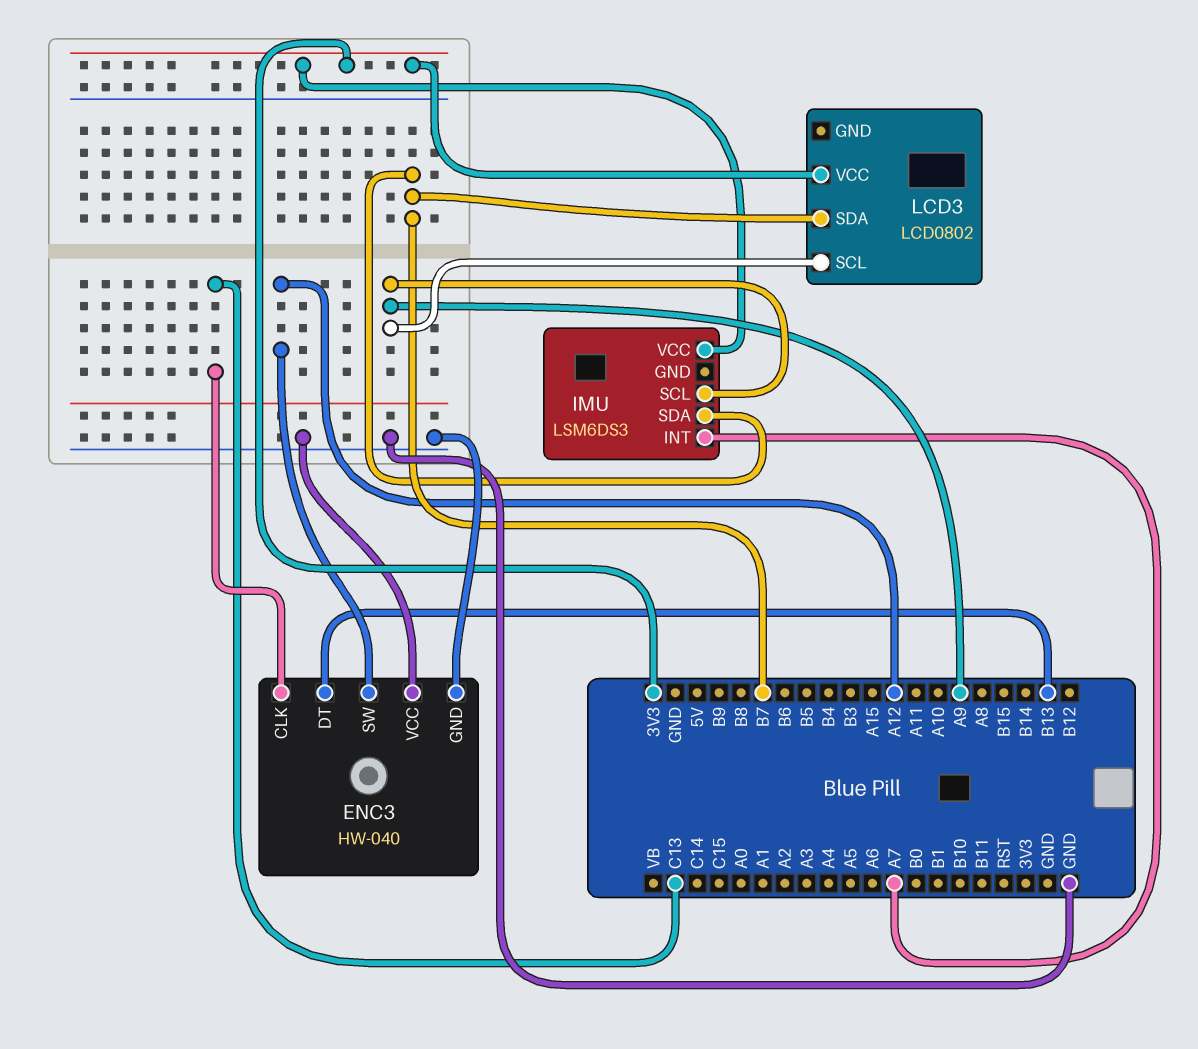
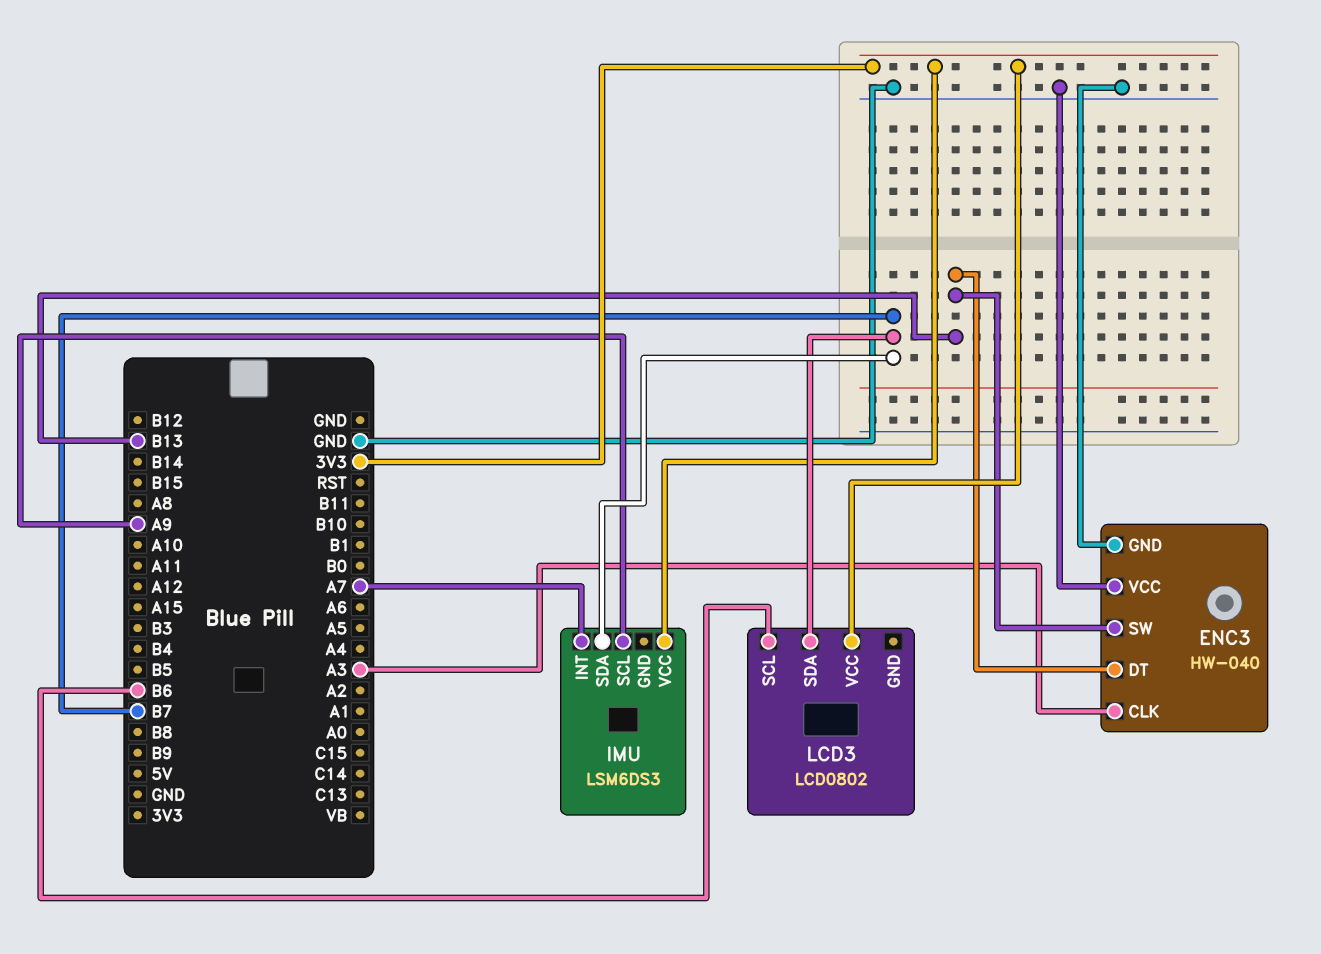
ENC3 pin CLK: C13 -> A3
ENC3 pin SW: A12 -> B13
LCD3 pin SCL: A9 -> B6

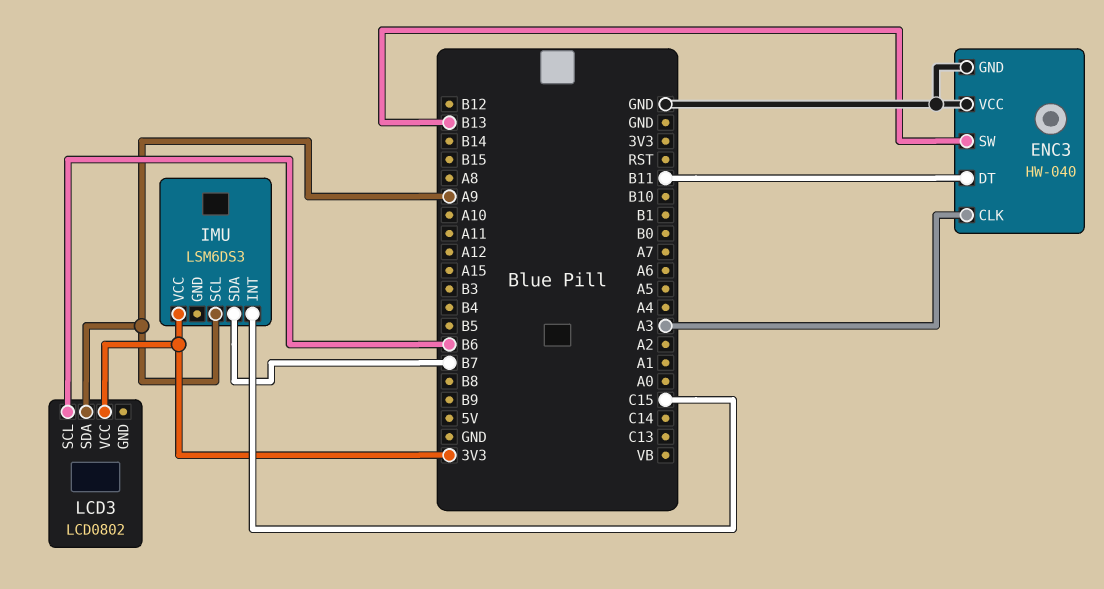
ENC3 pin DT: B13 -> B11
IMU pin INT: A7 -> C15
LCD3 pin SDA: B7 -> A9

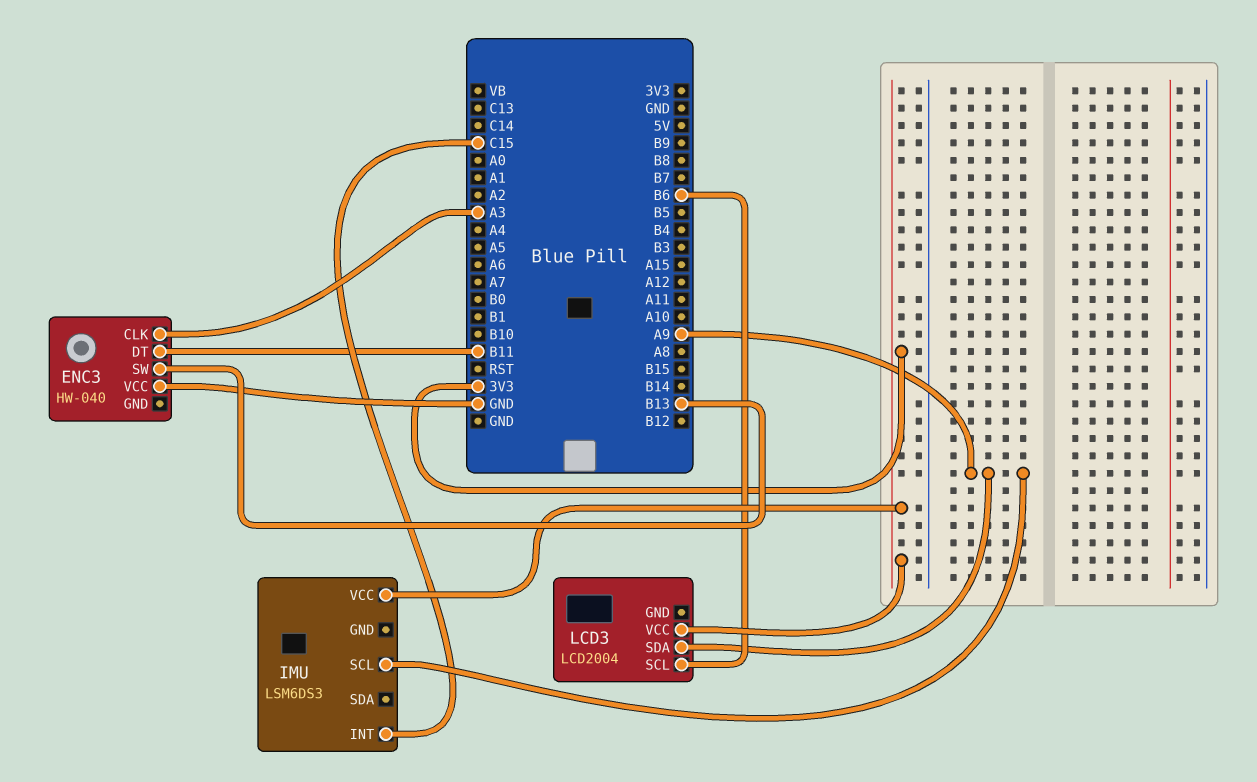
ENC3 pin GND: GND -> none
IMU pin SDA: B7 -> none
LCD3: LCD0802 -> LCD2004

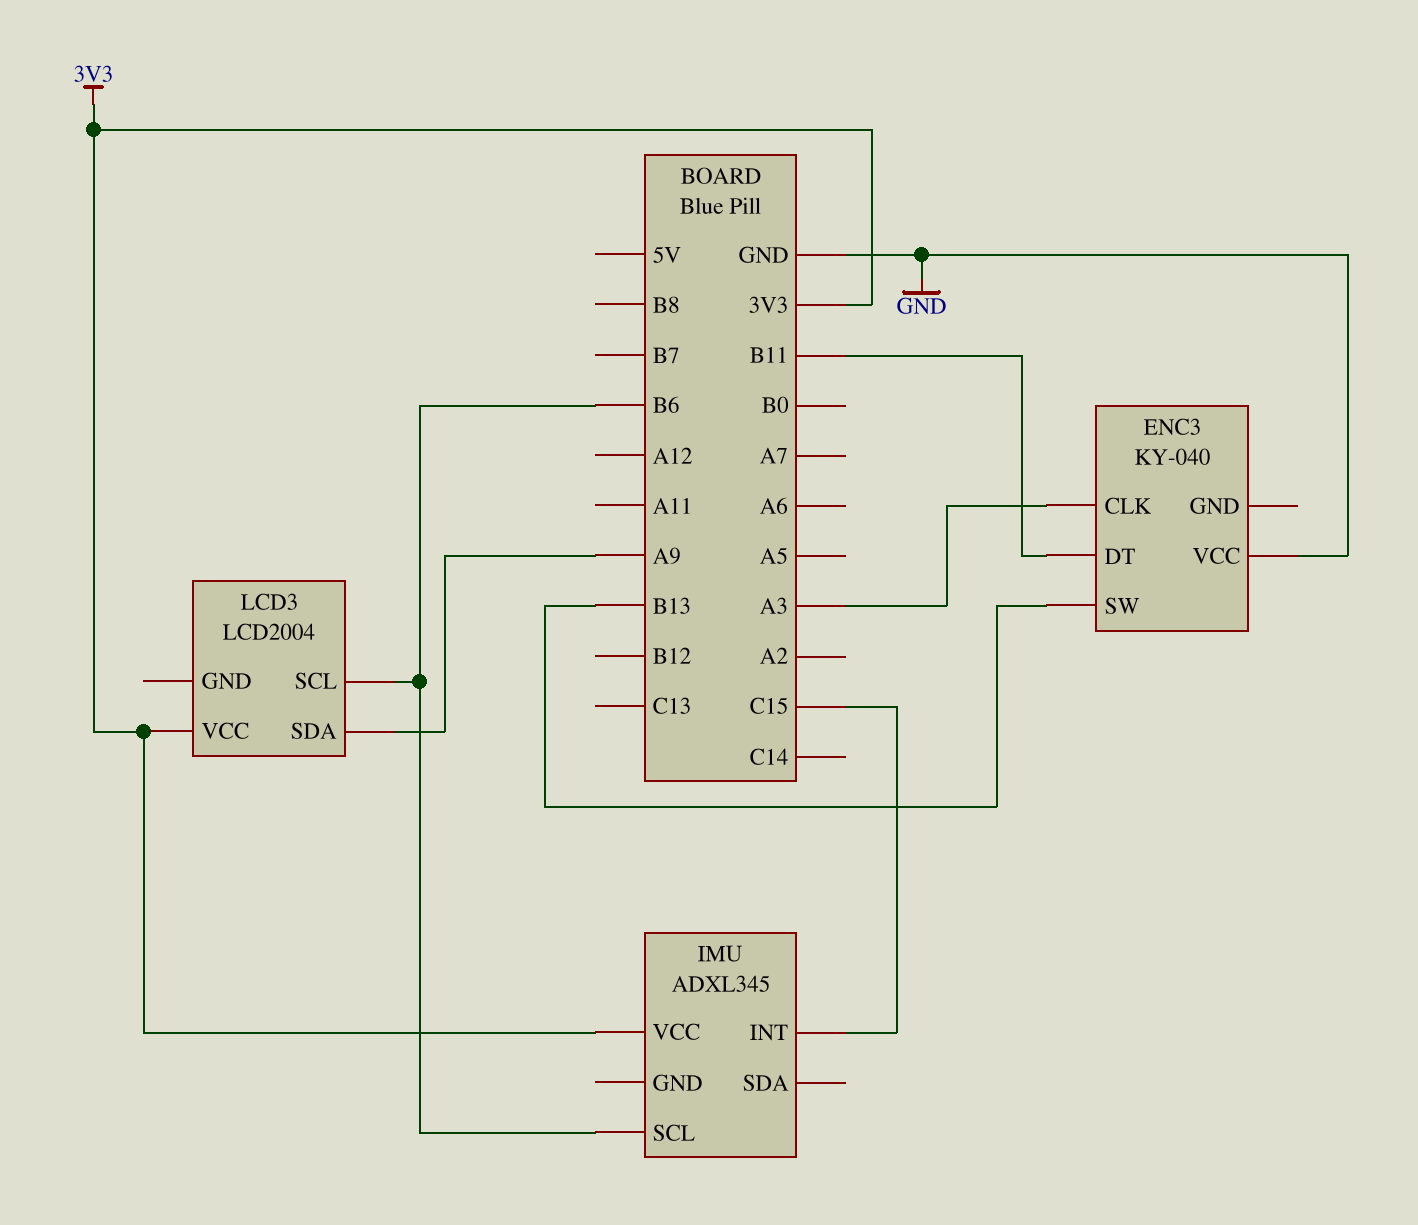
ENC3: HW-040 -> KY-040
IMU: LSM6DS3 -> ADXL345
IMU pin SCL: A9 -> B6

